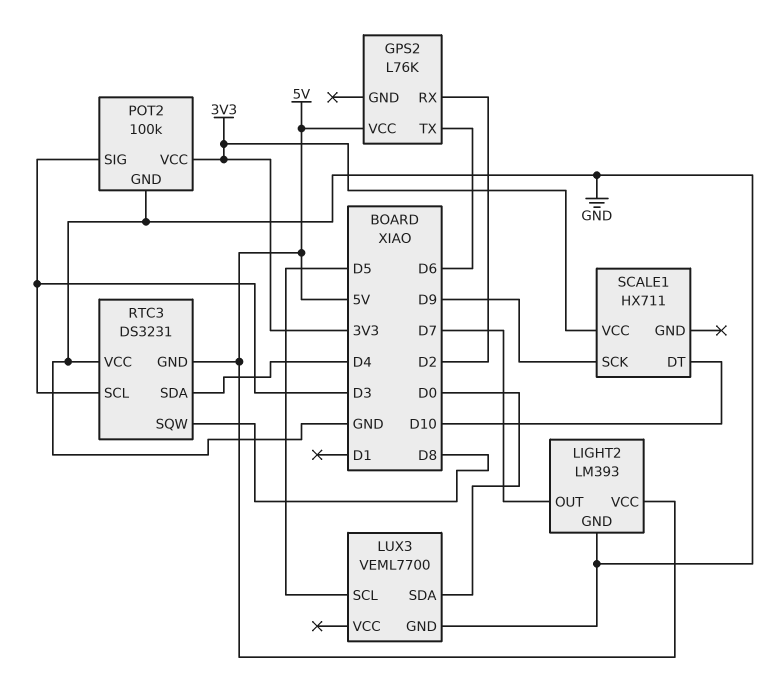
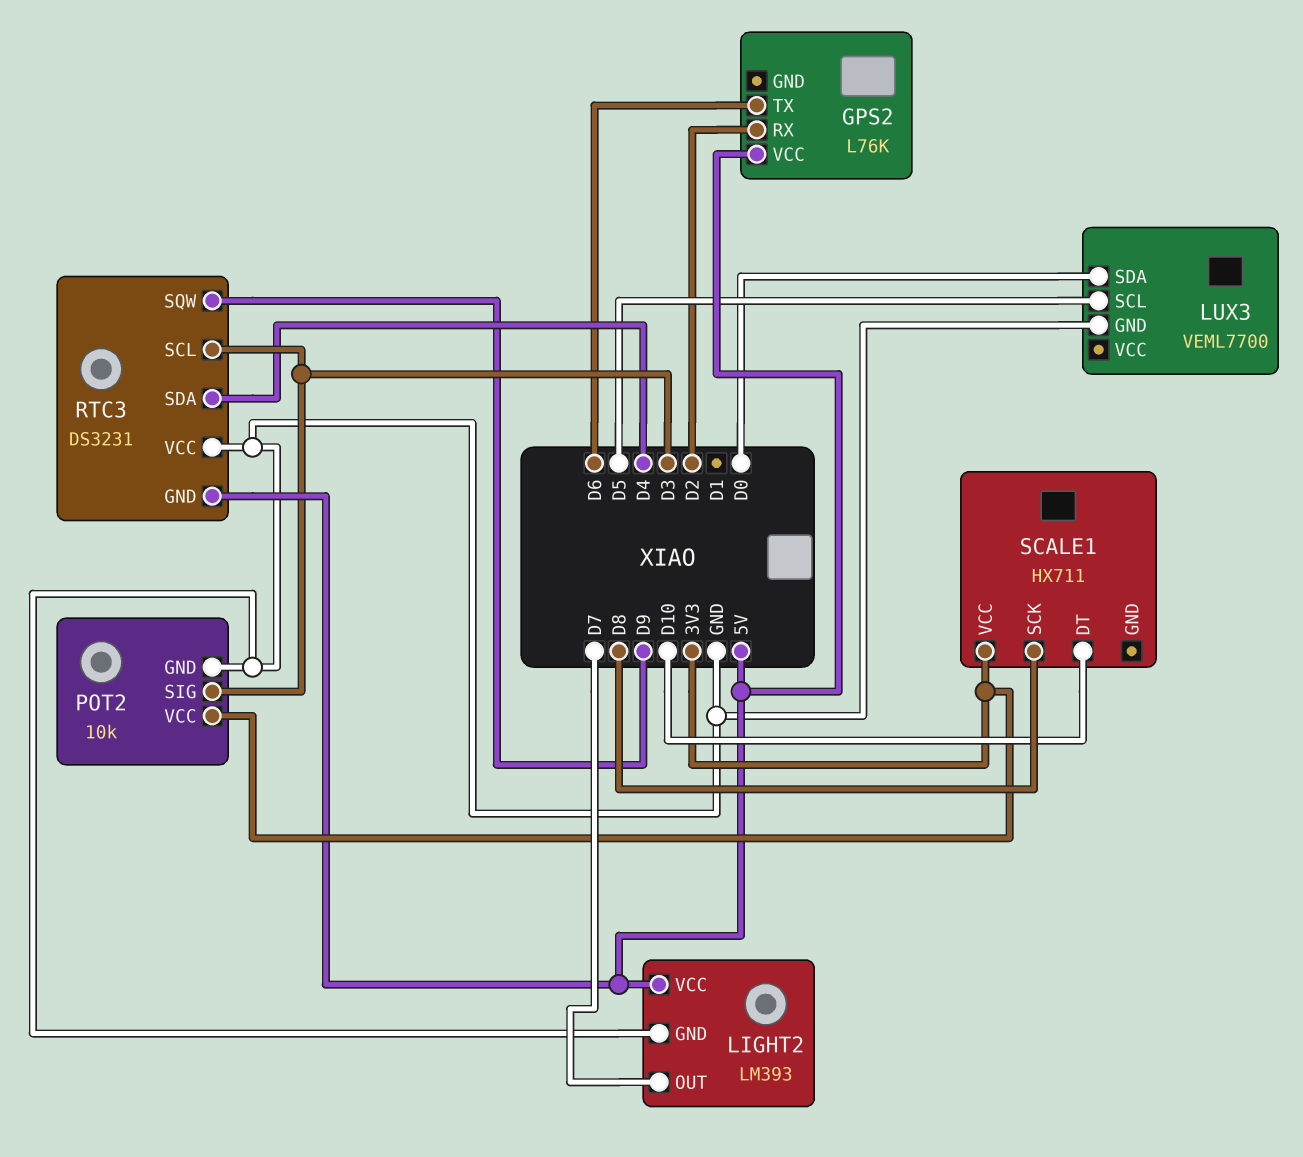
POT2: 100k -> 10k
RTC3 pin SQW: D8 -> D9
SCALE1 pin SCK: D9 -> D8

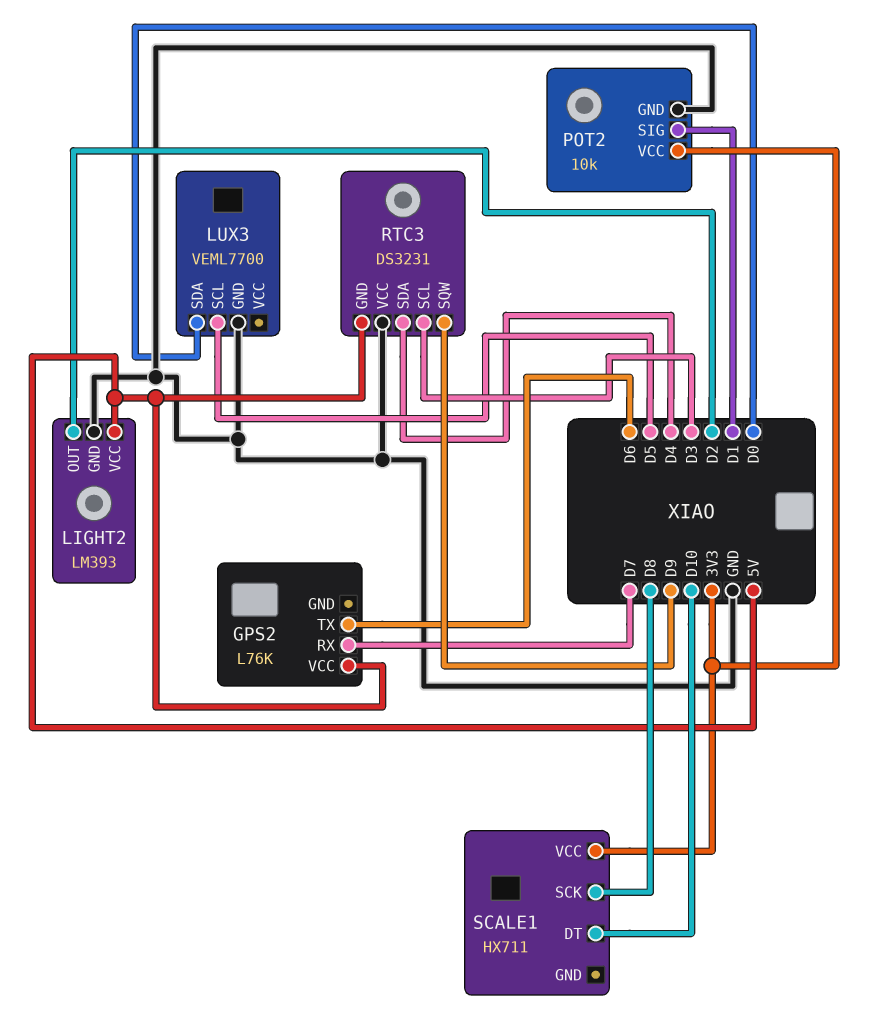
GPS2 pin RX: D2 -> D7
LIGHT2 pin OUT: D7 -> D2
POT2 pin SIG: D3 -> D1

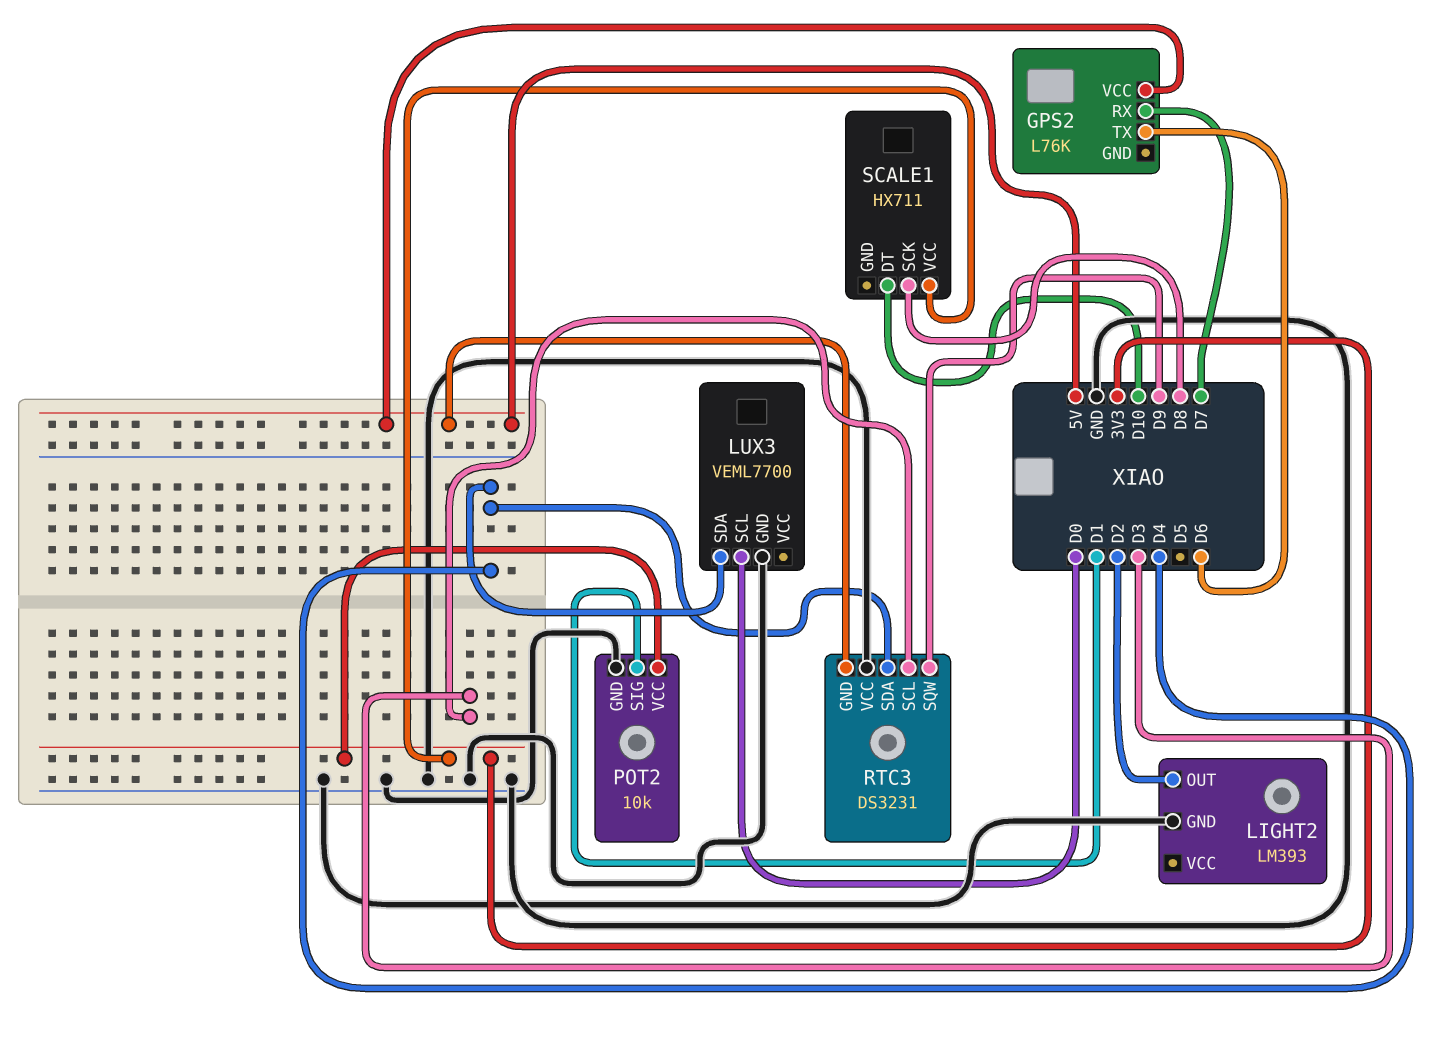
LIGHT2 pin VCC: 5V -> none
LUX3 pin SCL: D5 -> D0
LUX3 pin SDA: D0 -> D4

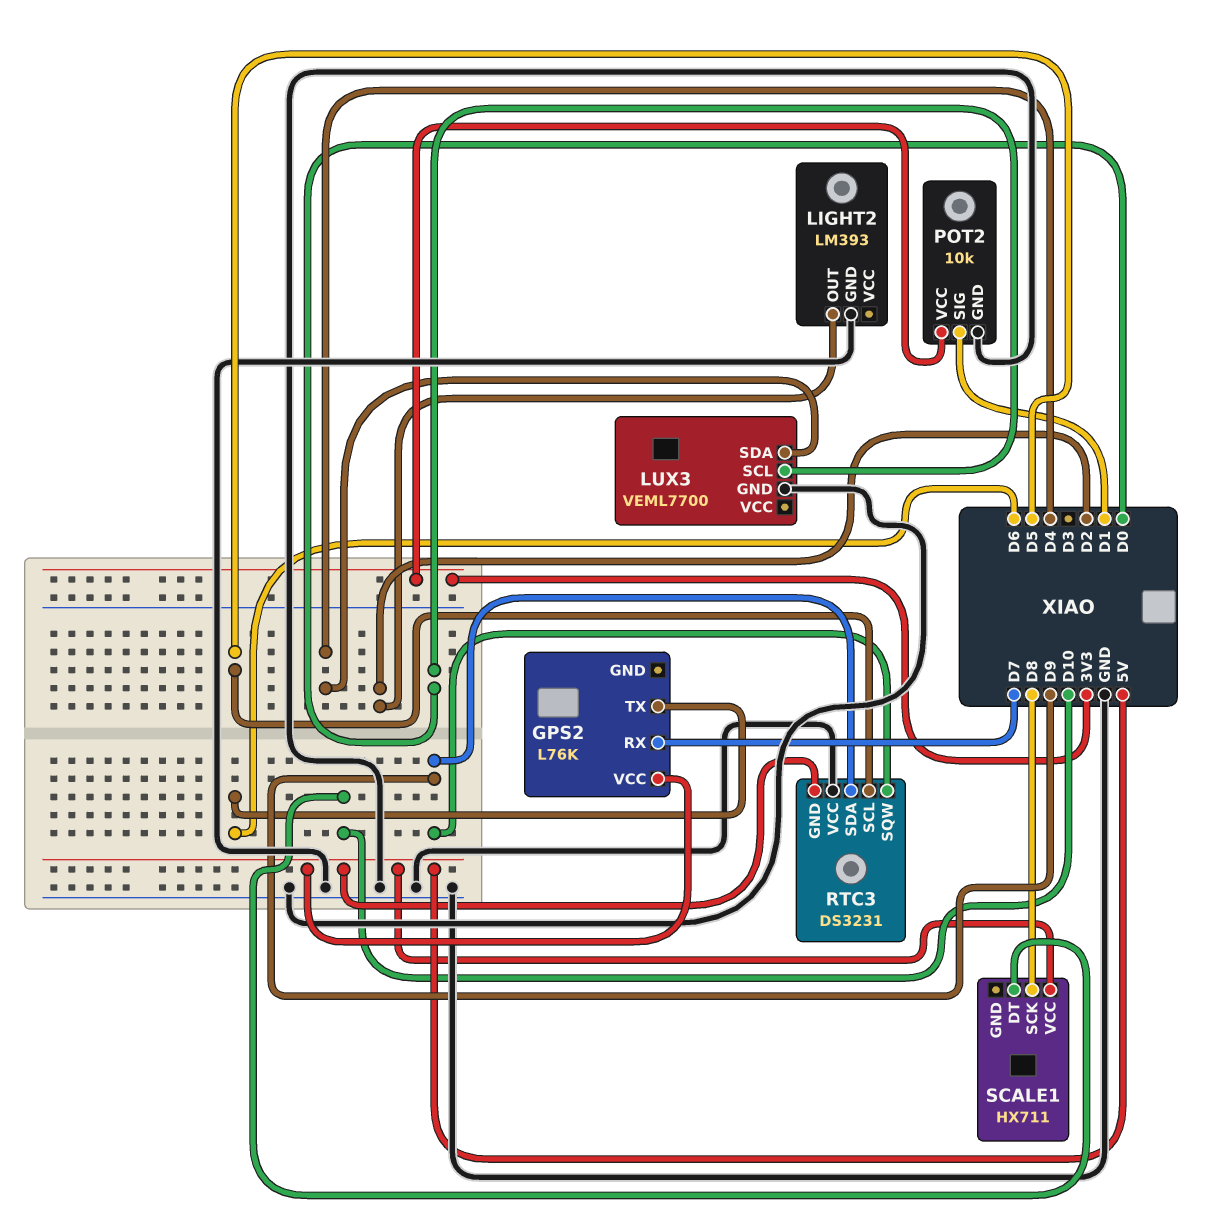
RTC3 pin SCL: D3 -> D5
RTC3 pin SDA: D4 -> D9
SCALE1 pin VCC: 3V3 -> 5V

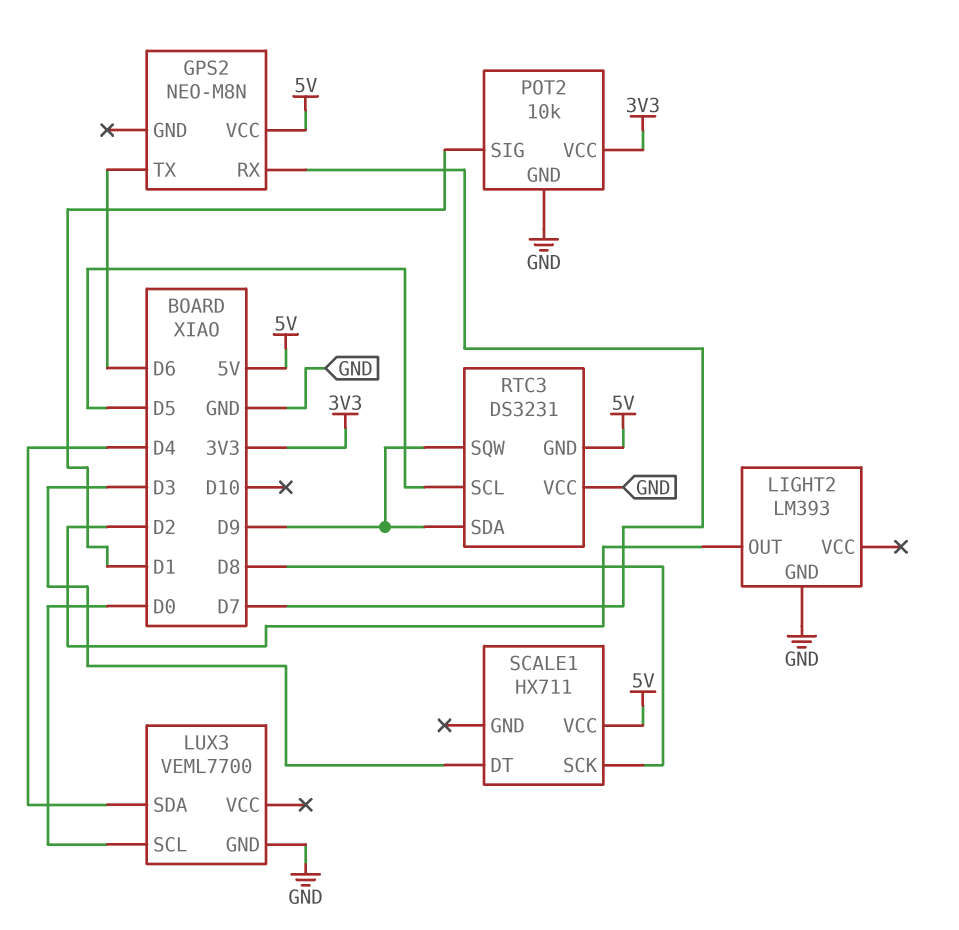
GPS2: L76K -> NEO-M8N
SCALE1 pin DT: D10 -> D3

